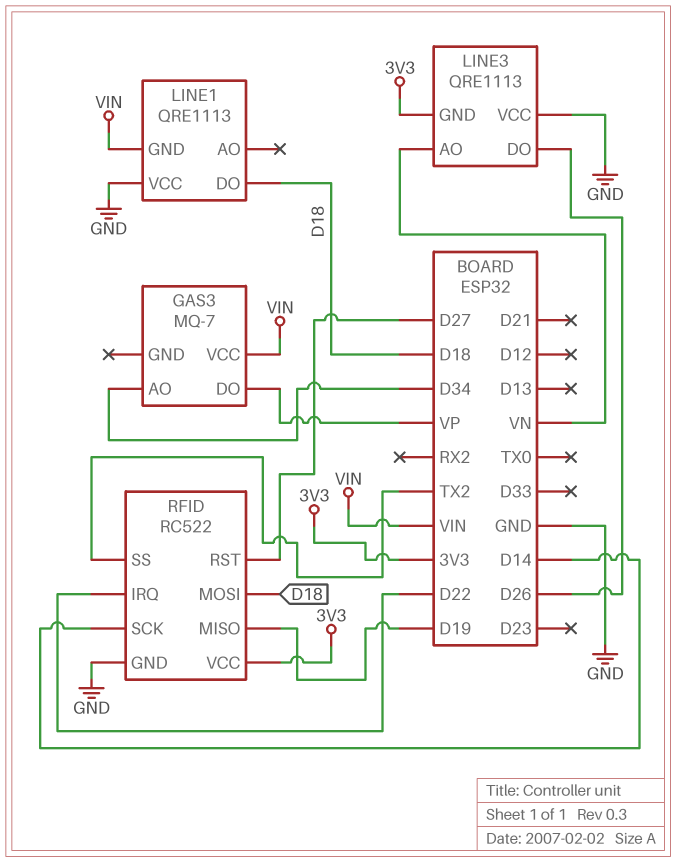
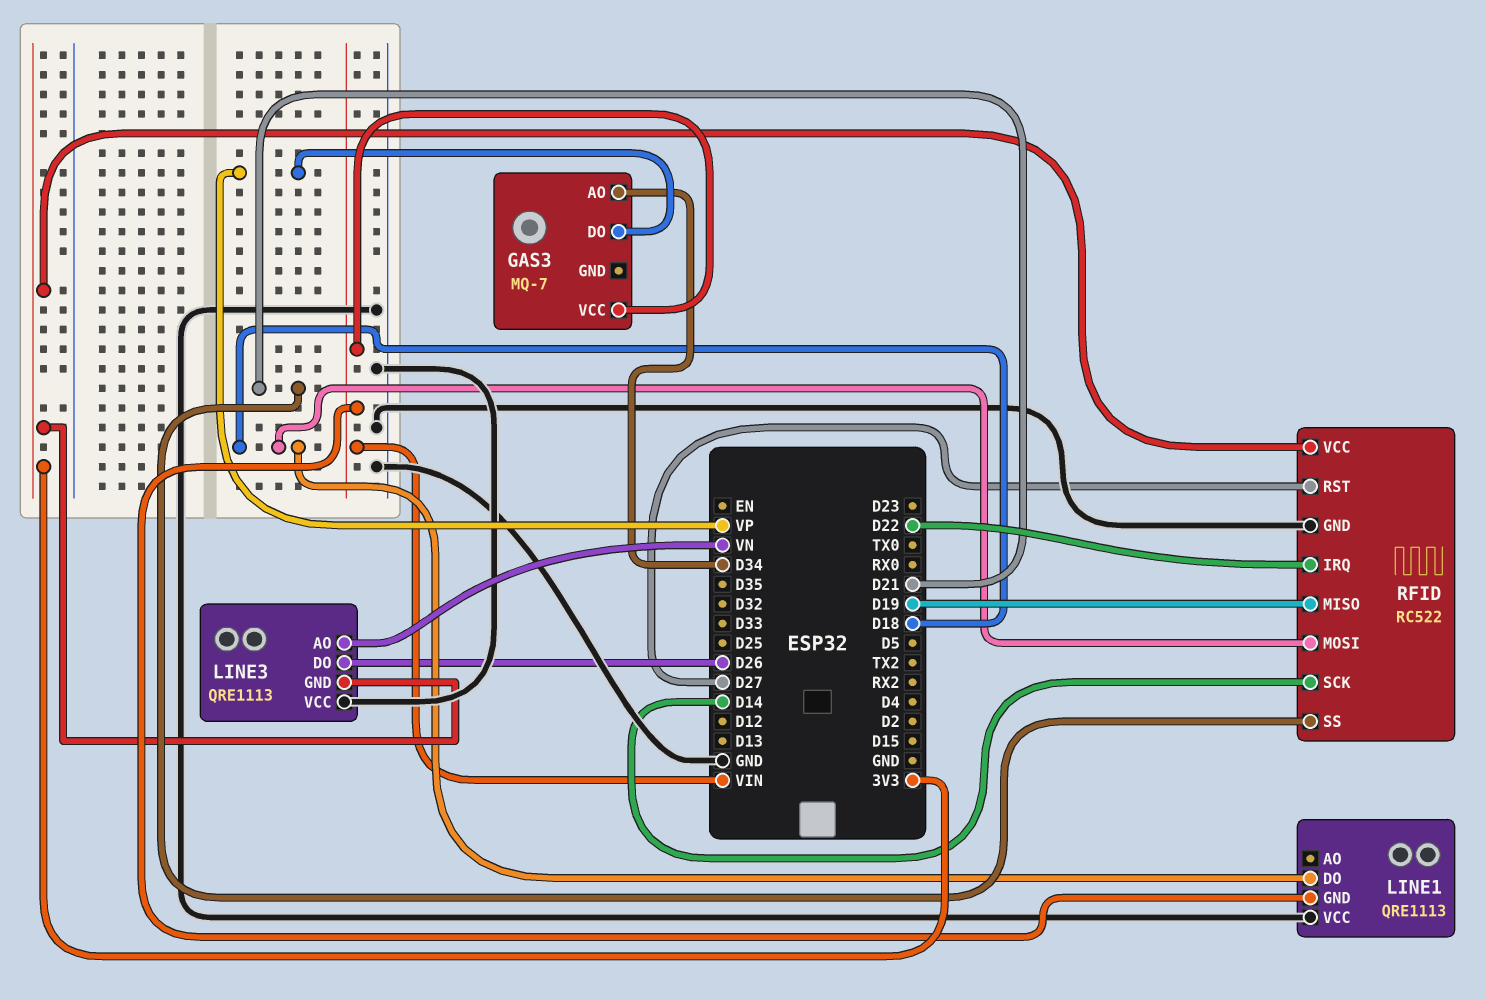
RFID pin SS: TX2 -> D21

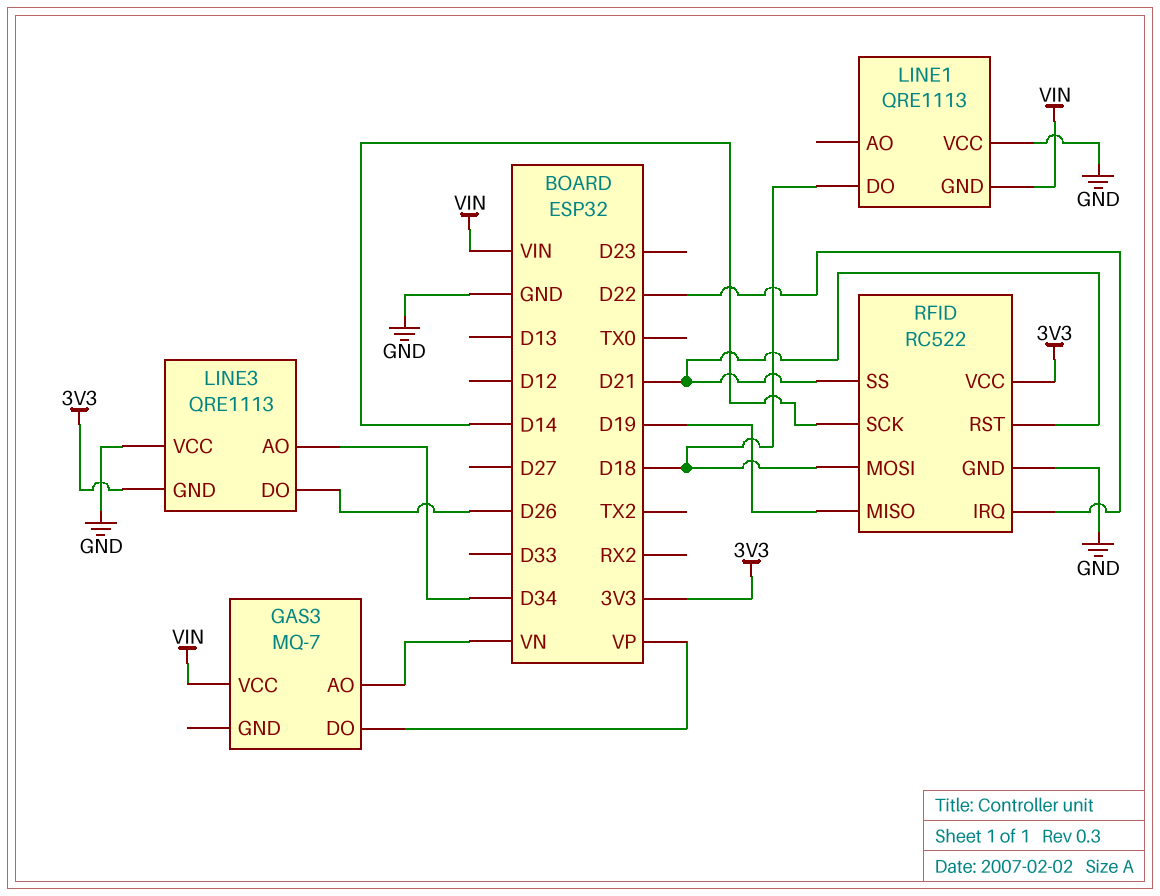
GAS3 pin AO: D34 -> VN
LINE3 pin AO: VN -> D34
RFID pin RST: D27 -> D21

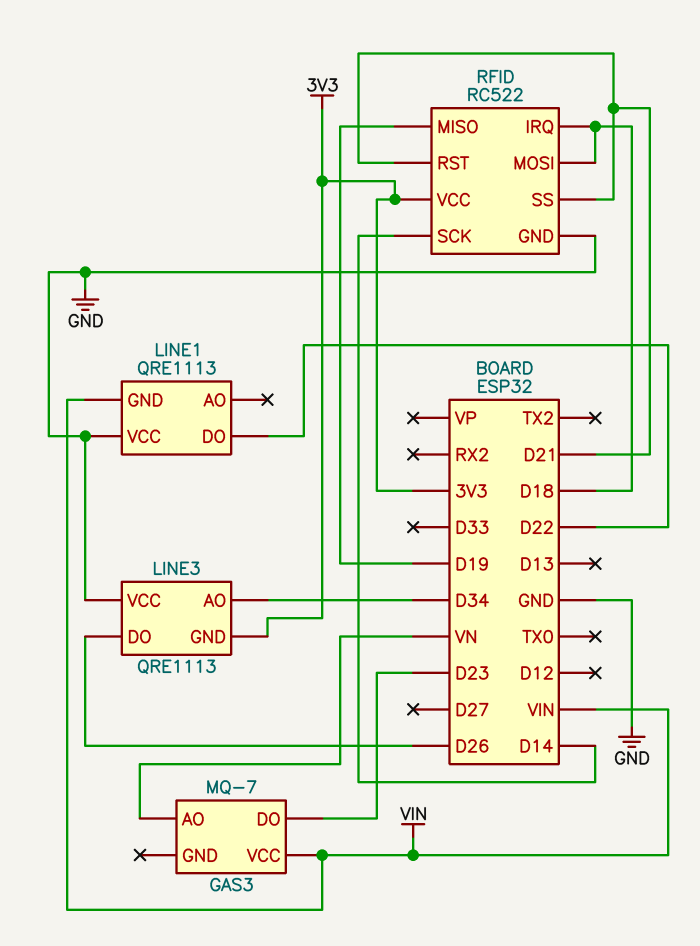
GAS3 pin DO: VP -> D23
LINE1 pin DO: D18 -> D22
RFID pin IRQ: D22 -> D18

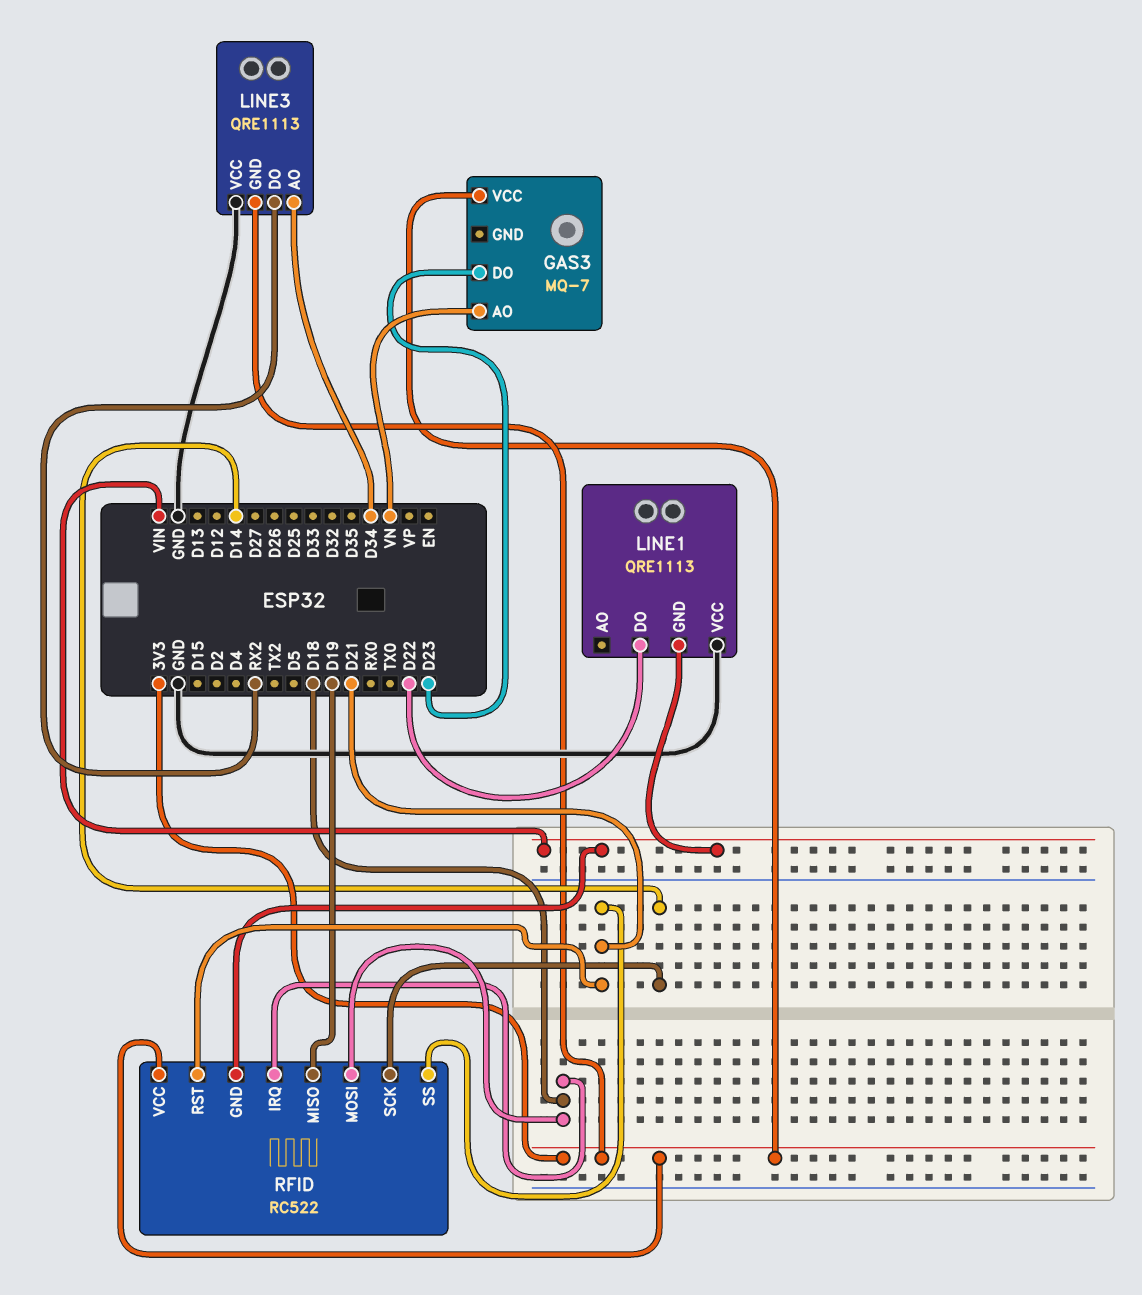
GAS3 pin VCC: VIN -> 3V3
LINE3 pin DO: D26 -> RX2
RFID pin GND: GND -> VIN

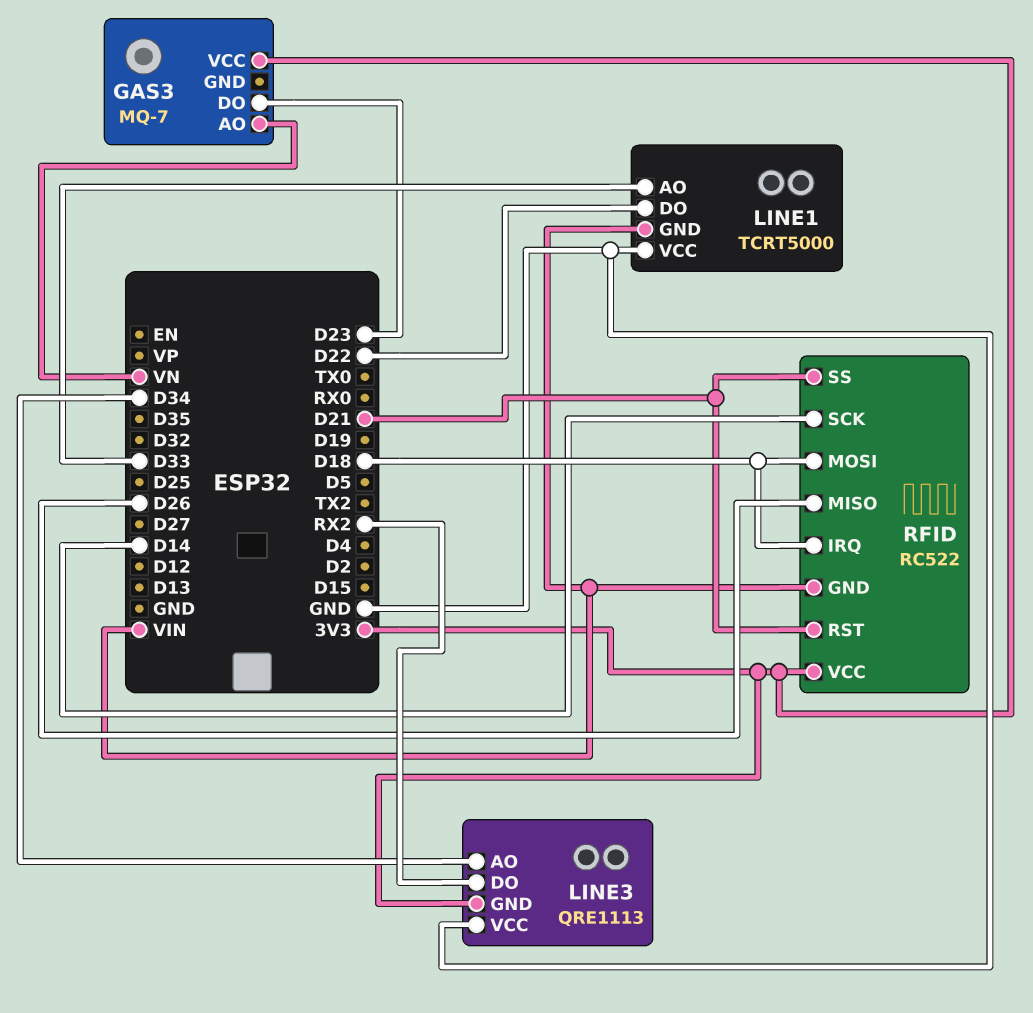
LINE1: QRE1113 -> TCRT5000
LINE1 pin AO: none -> D33
RFID pin MISO: D19 -> D26

